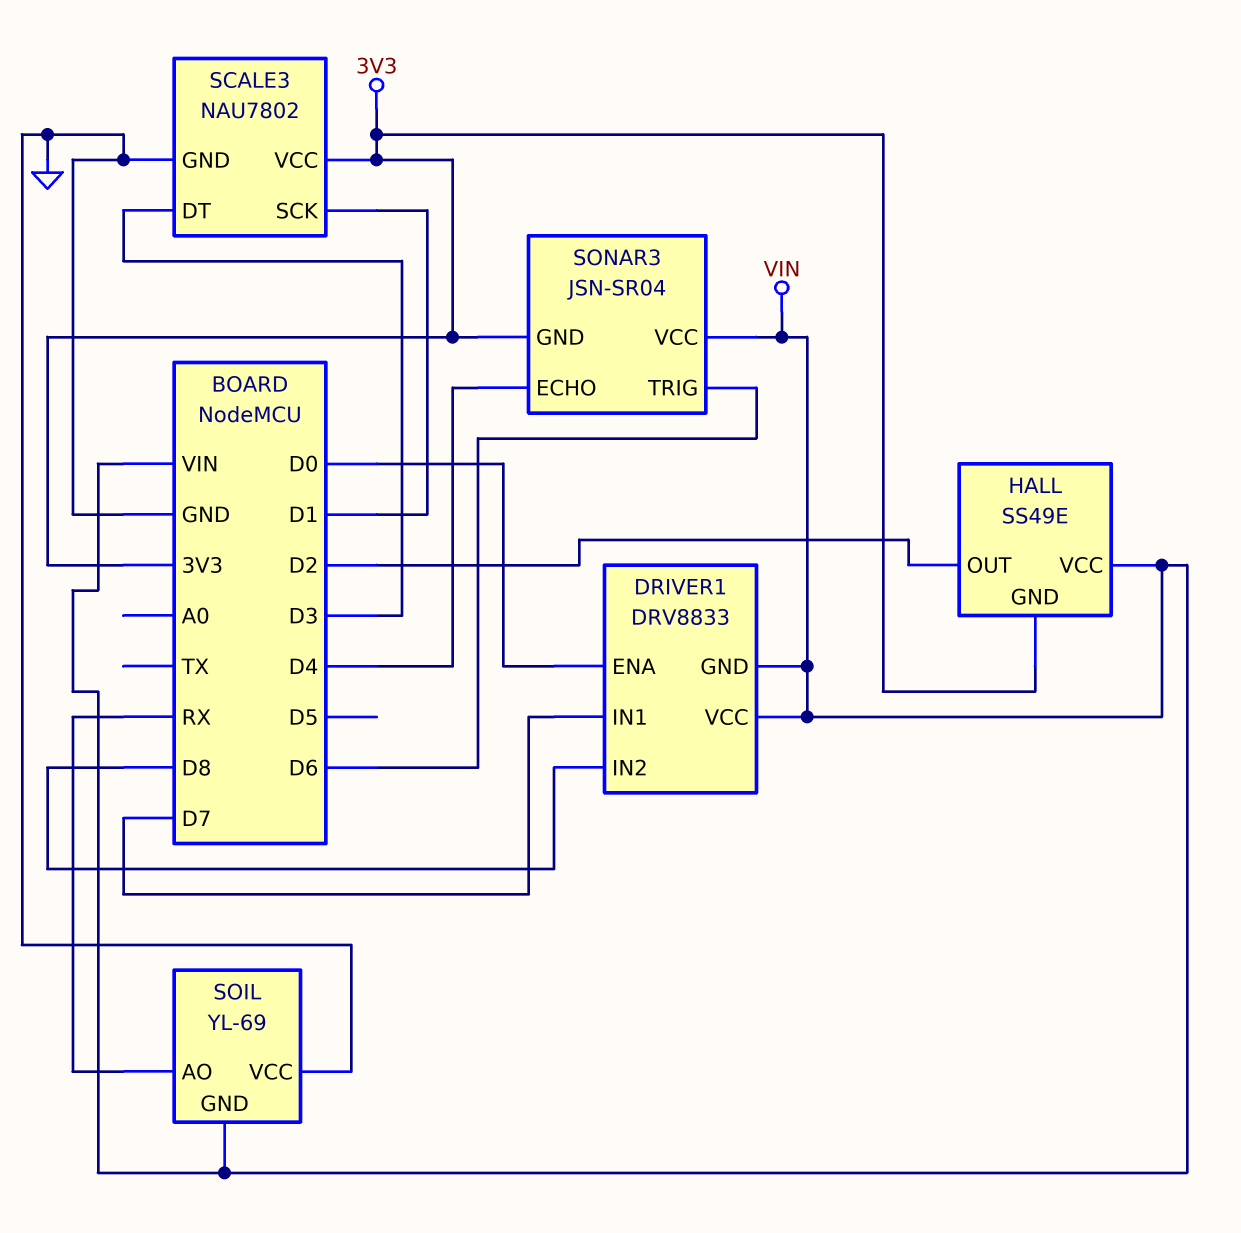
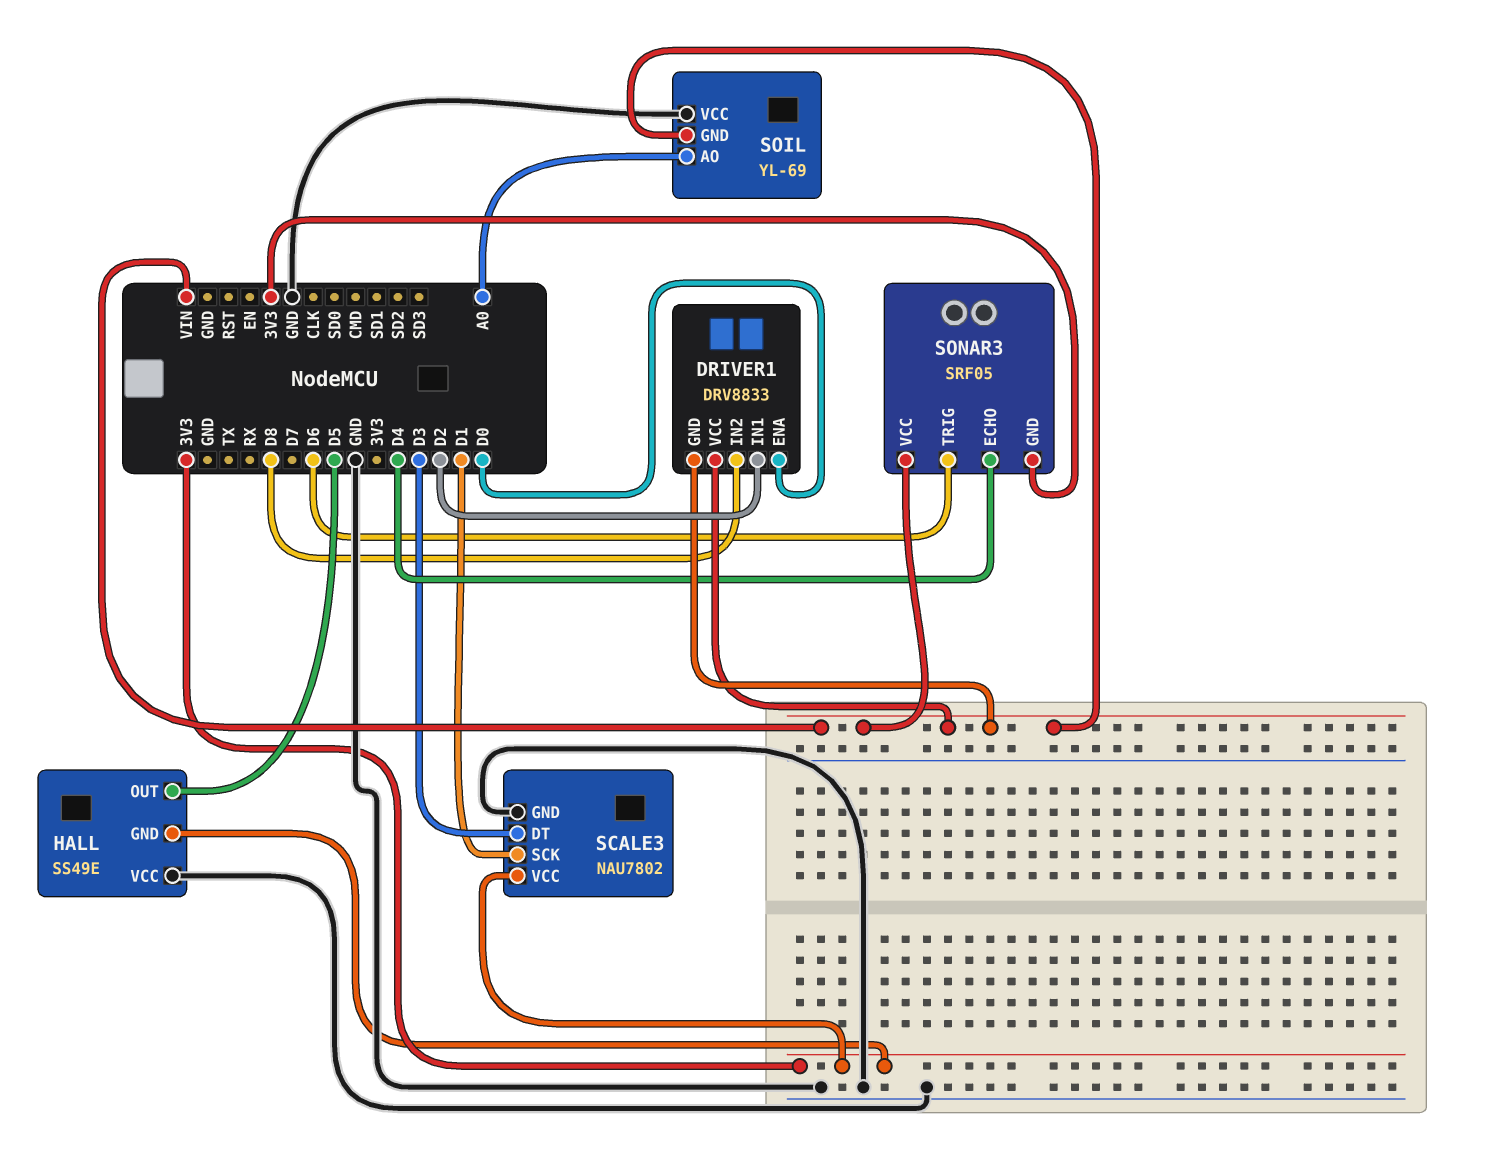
DRIVER1 pin IN1: D7 -> D2
HALL pin OUT: D2 -> D5
HALL pin VCC: VIN -> GND
SOIL pin AO: RX -> A0
SONAR3: JSN-SR04 -> SRF05

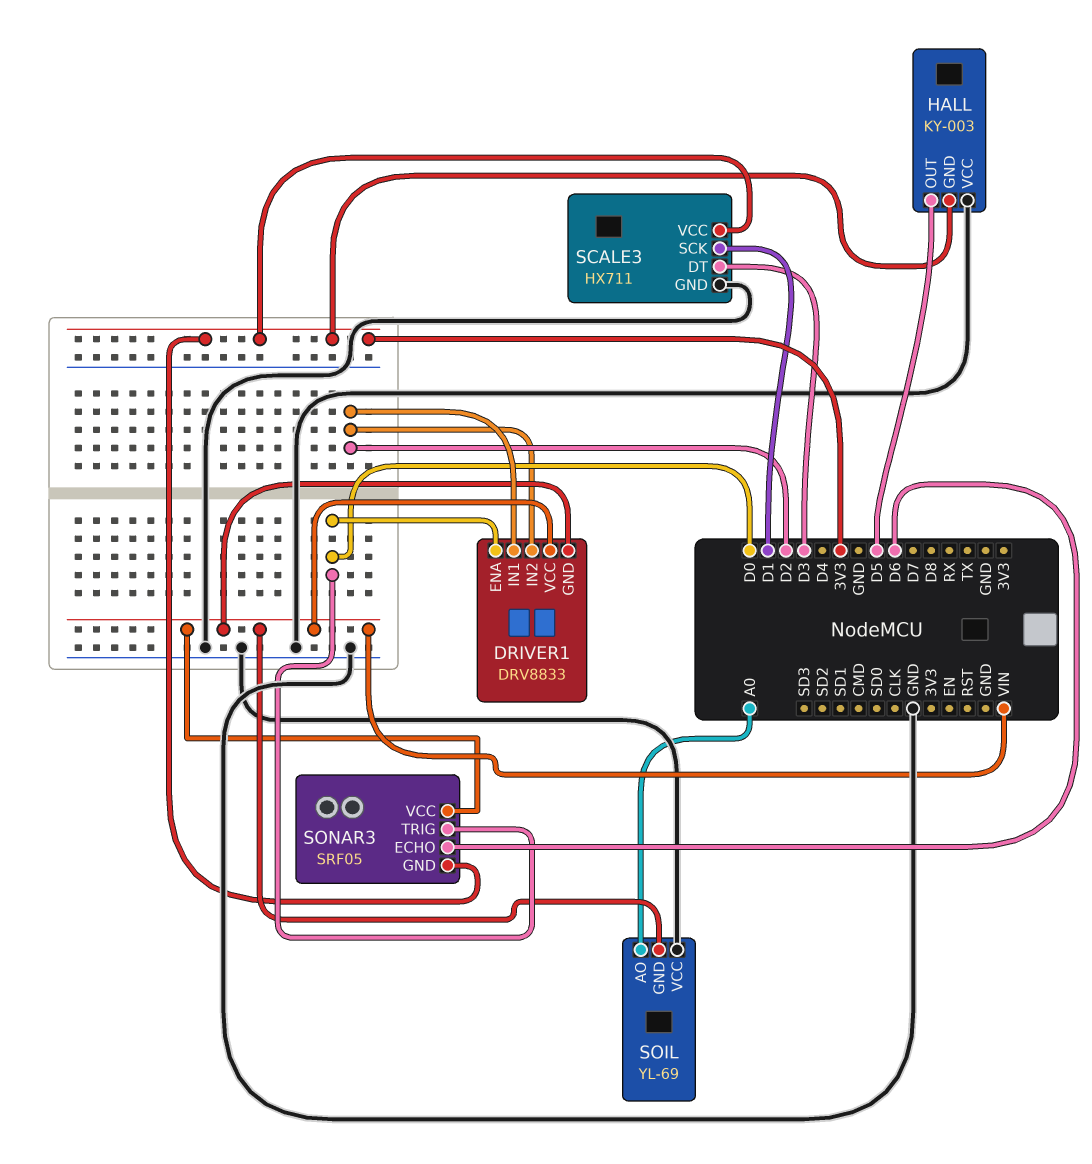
DRIVER1 pin IN2: D8 -> D2
HALL: SS49E -> KY-003
SCALE3: NAU7802 -> HX711
SONAR3 pin ECHO: D4 -> D6
SONAR3 pin TRIG: D6 -> D0

